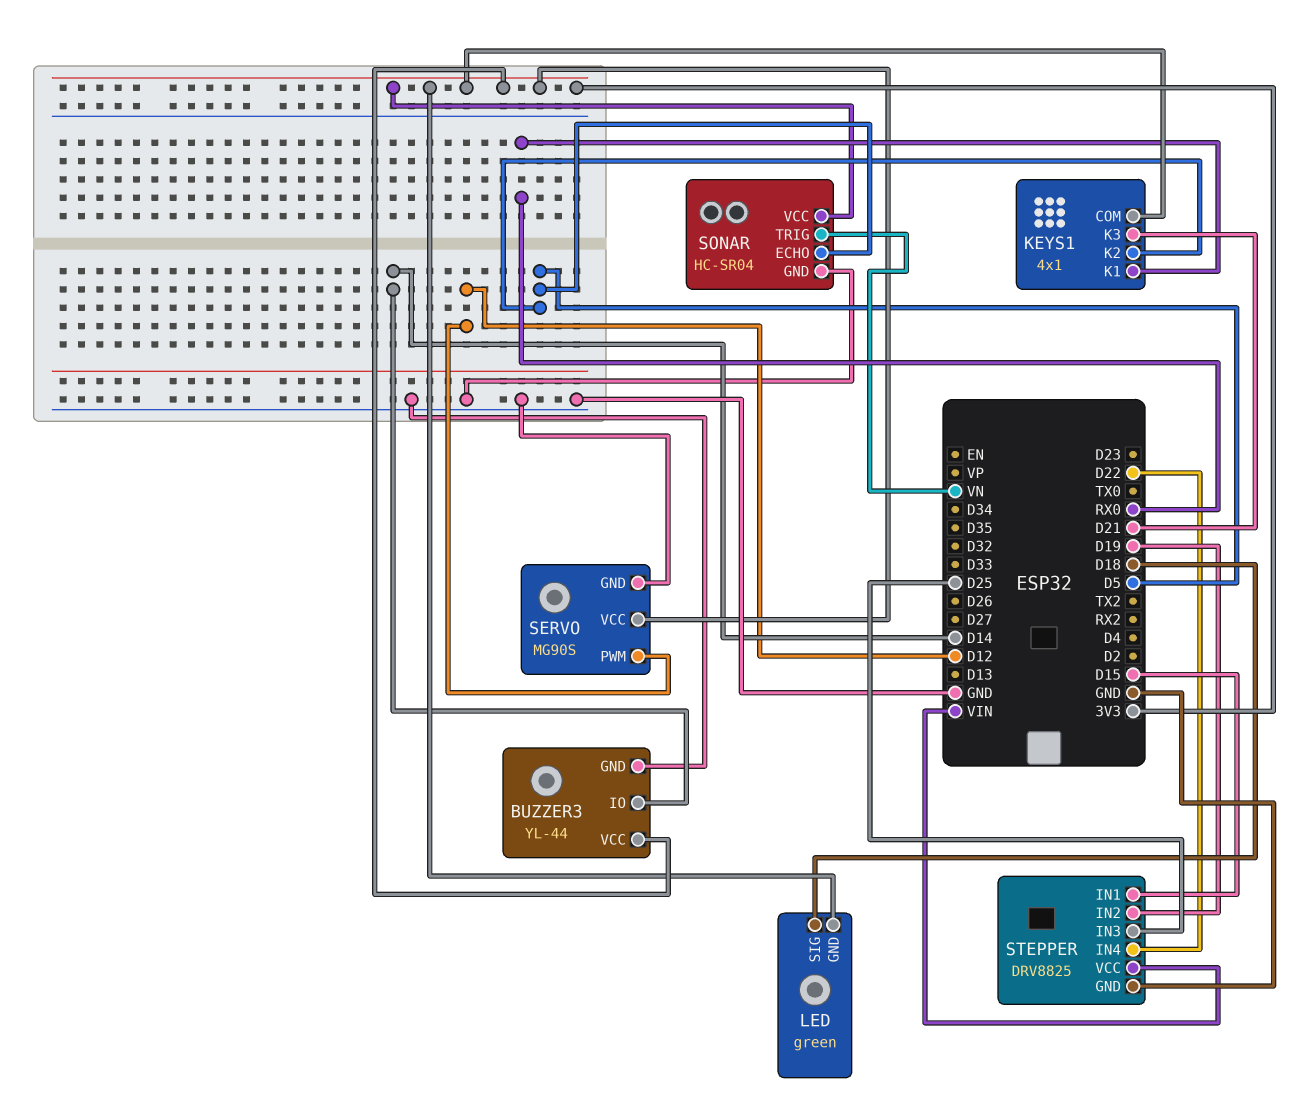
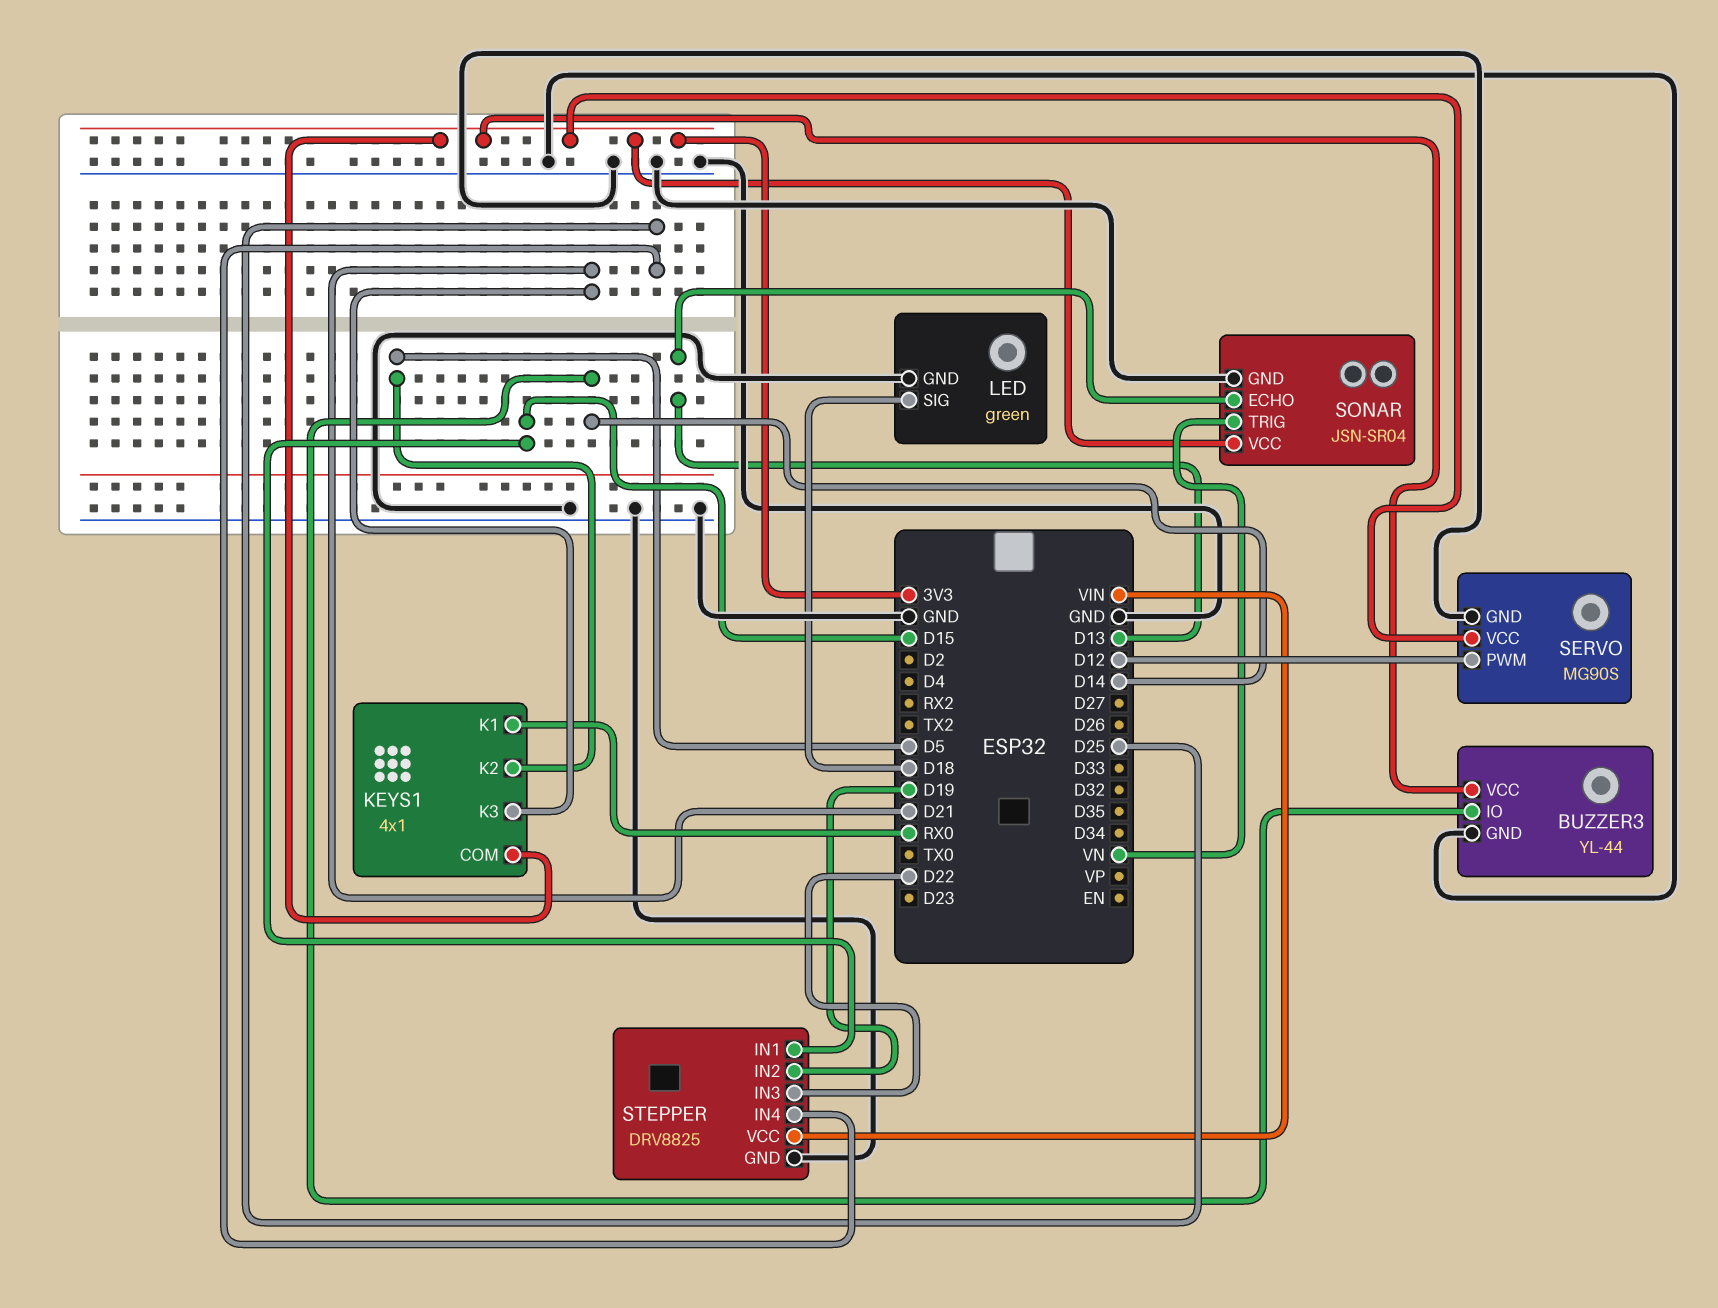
LED pin GND: 3V3 -> GND
SONAR: HC-SR04 -> JSN-SR04
SONAR pin ECHO: D5 -> D13
STEPPER pin IN3: D25 -> D22
STEPPER pin IN4: D22 -> D25

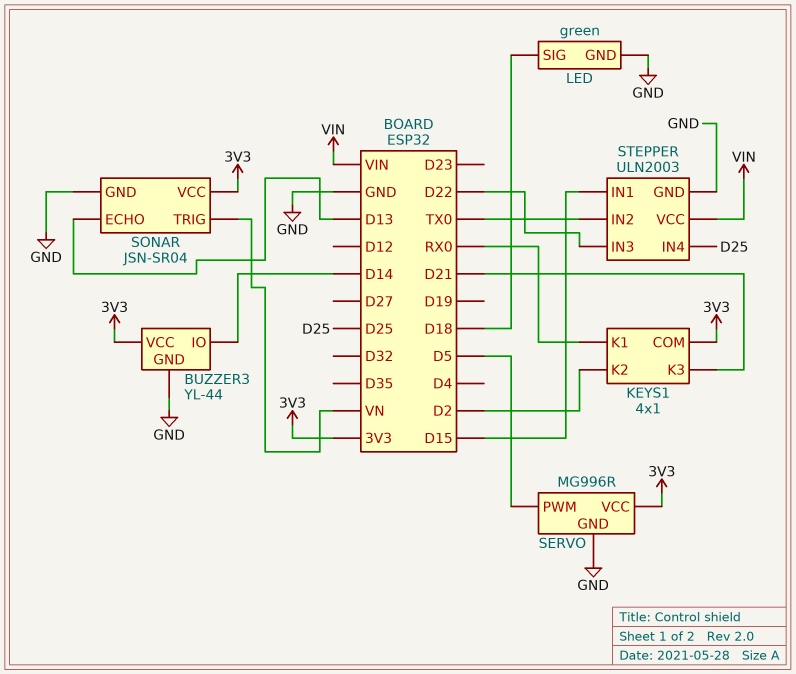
KEYS1 pin K2: D5 -> D2
SERVO: MG90S -> MG996R
SERVO pin PWM: D12 -> D5
STEPPER: DRV8825 -> ULN2003
STEPPER pin IN2: D19 -> TX0

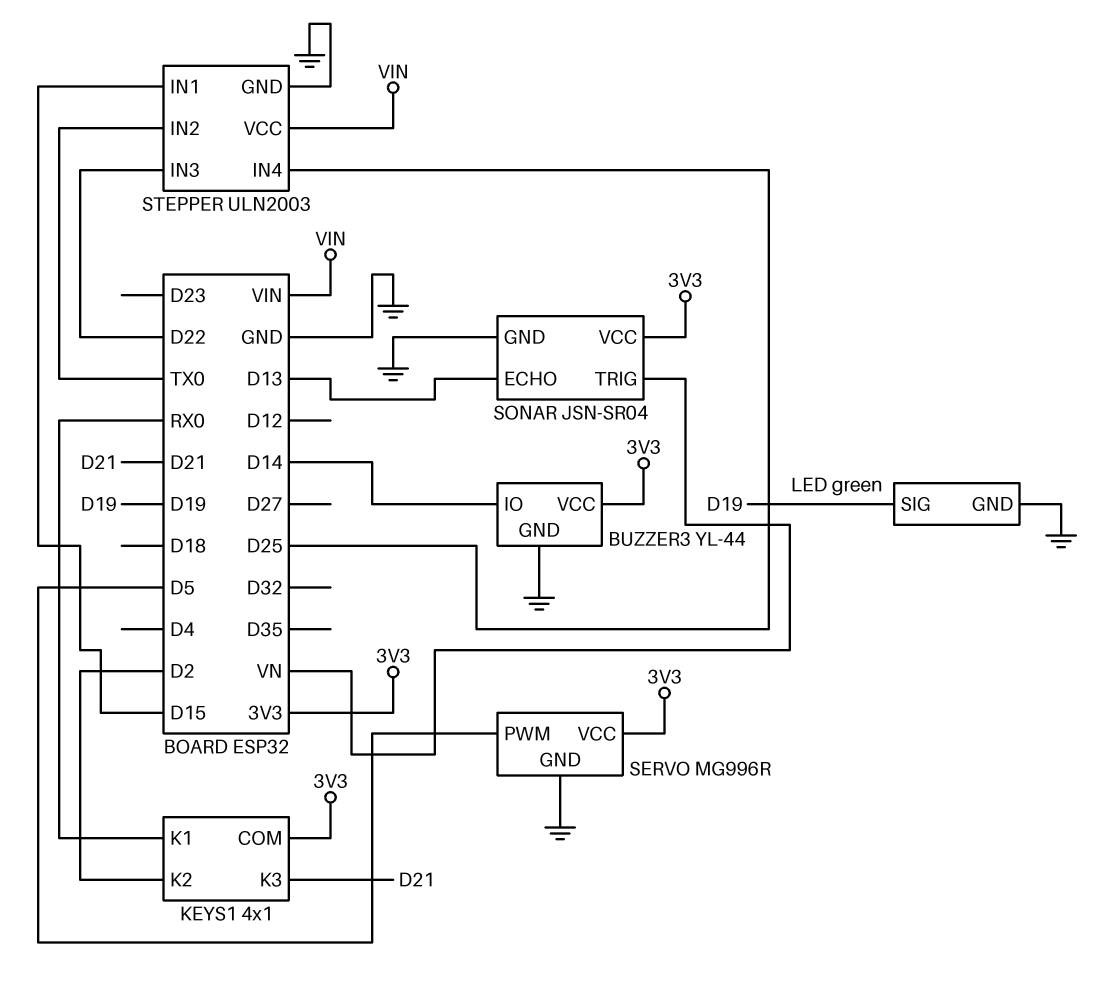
LED pin SIG: D18 -> D19

